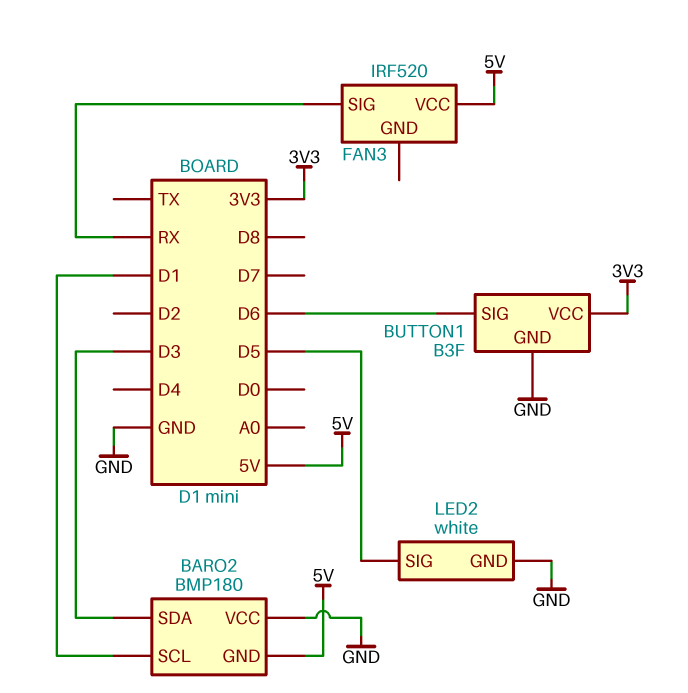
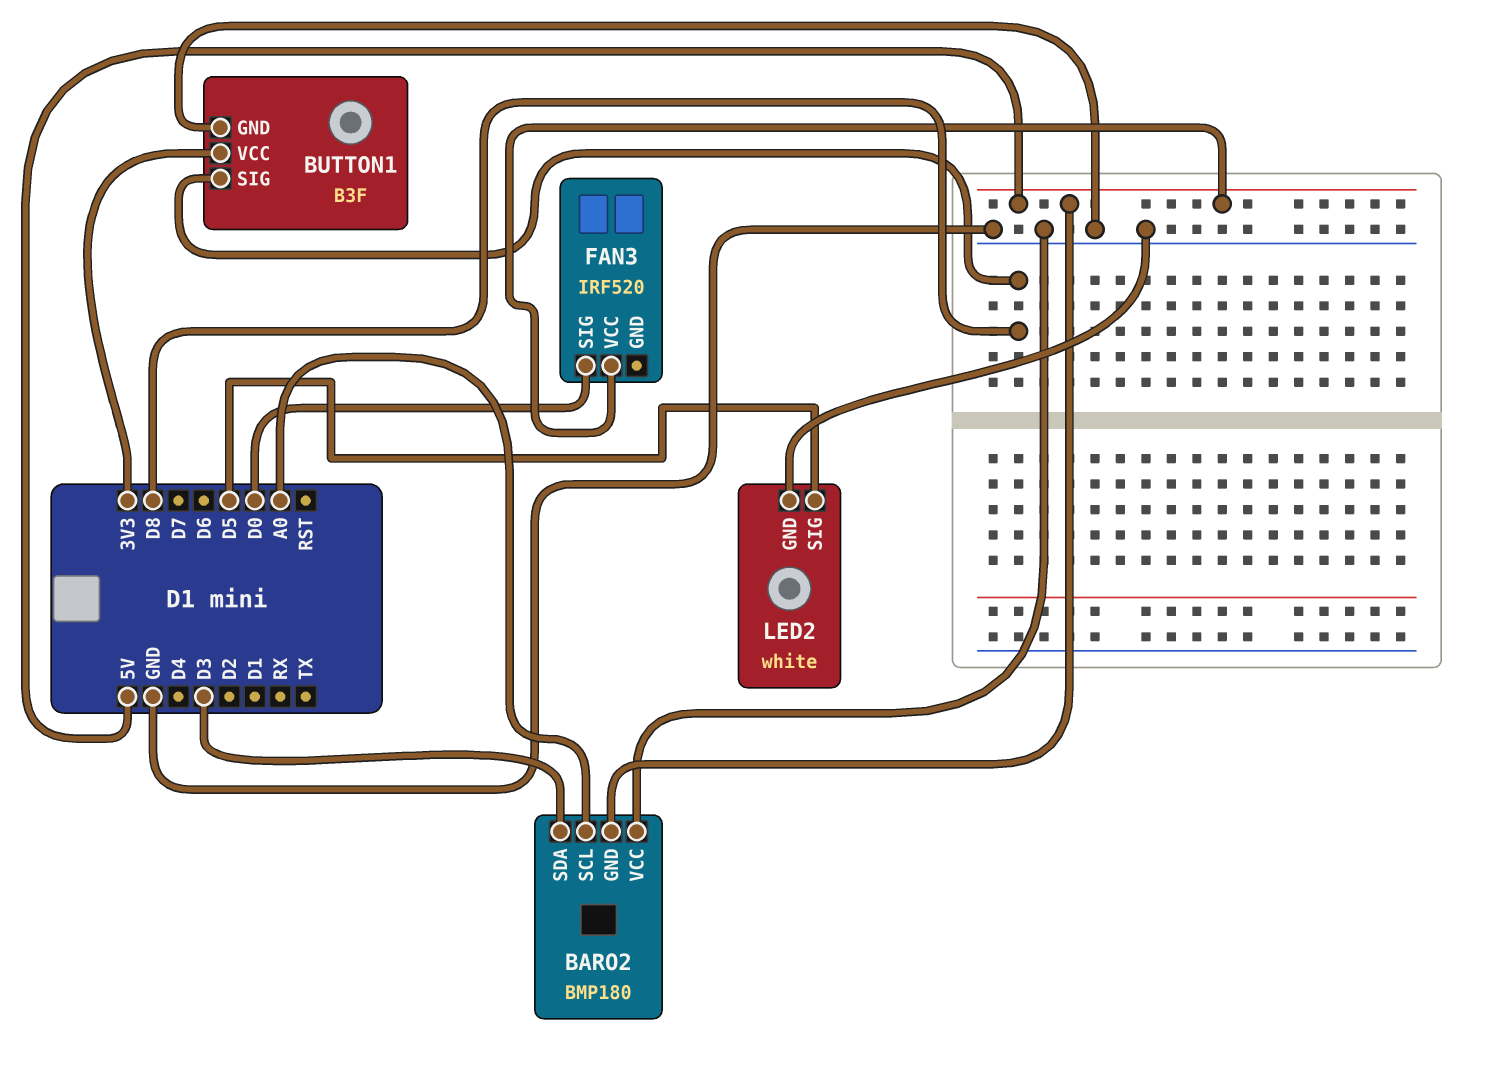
BARO2 pin SCL: D1 -> A0
BUTTON1 pin SIG: D6 -> D8
FAN3 pin SIG: RX -> D0

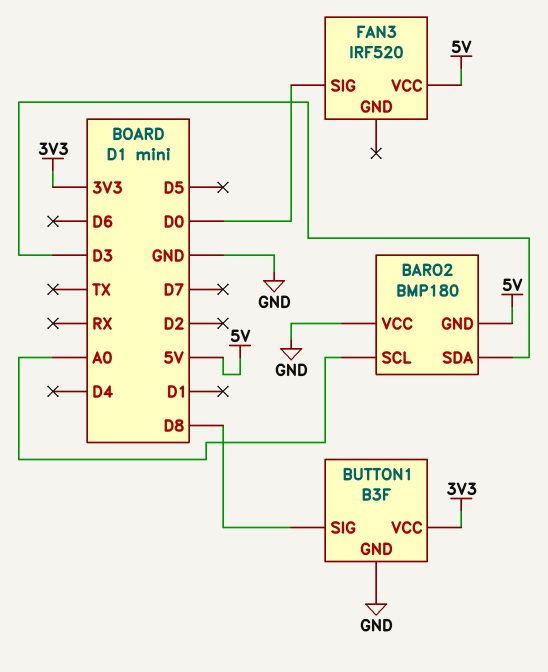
LED2: white -> none
LED2 pin GND: GND -> none
LED2 pin SIG: D5 -> none

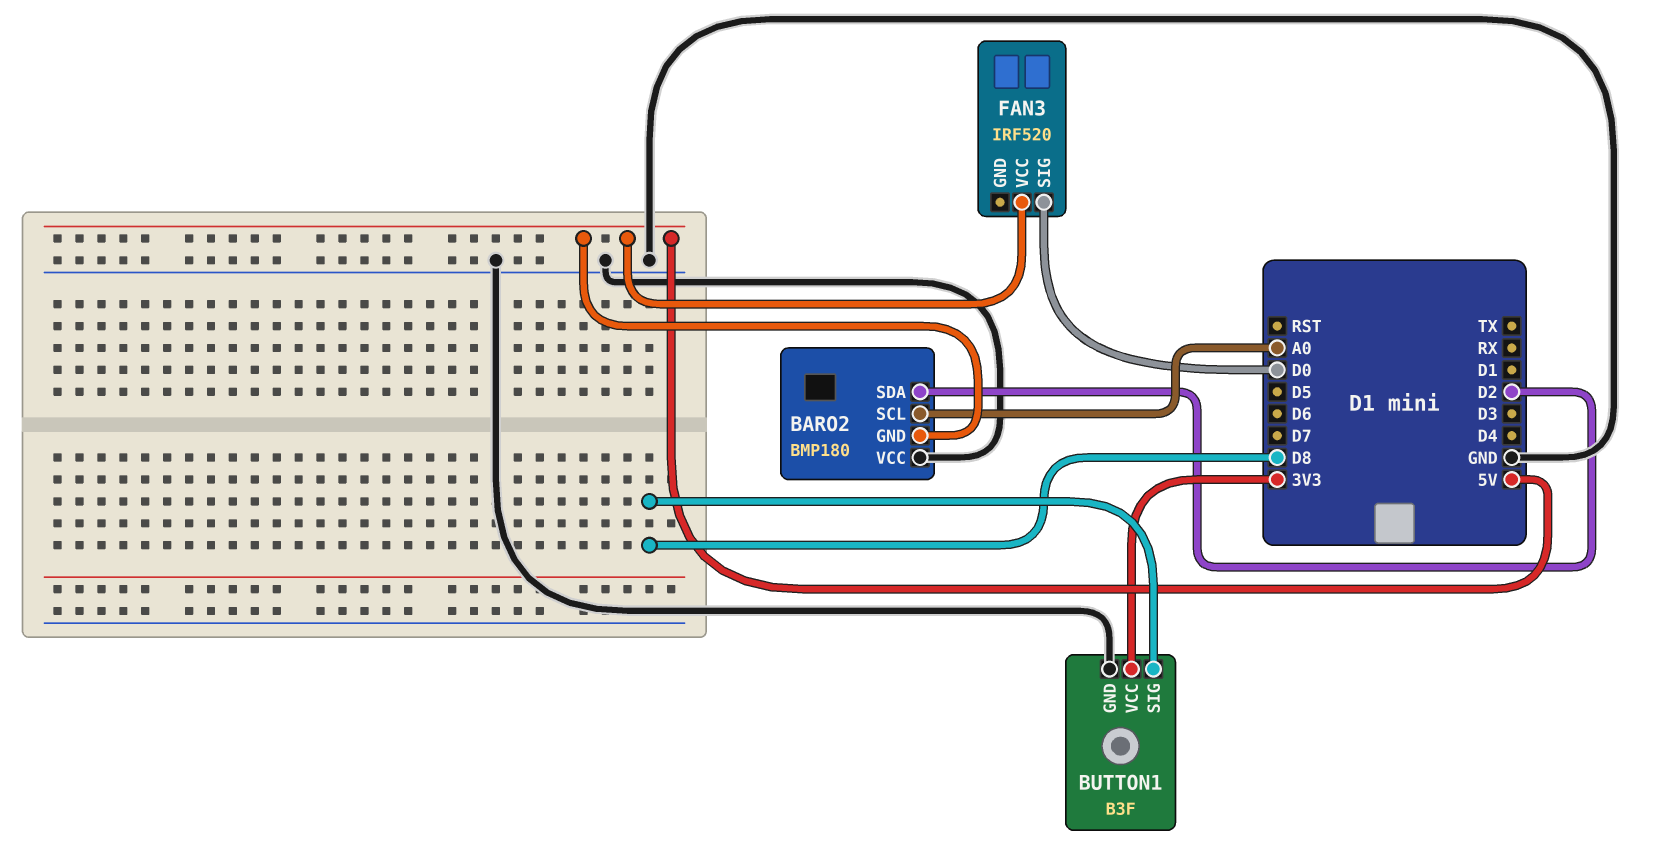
BARO2 pin SDA: D3 -> D2

